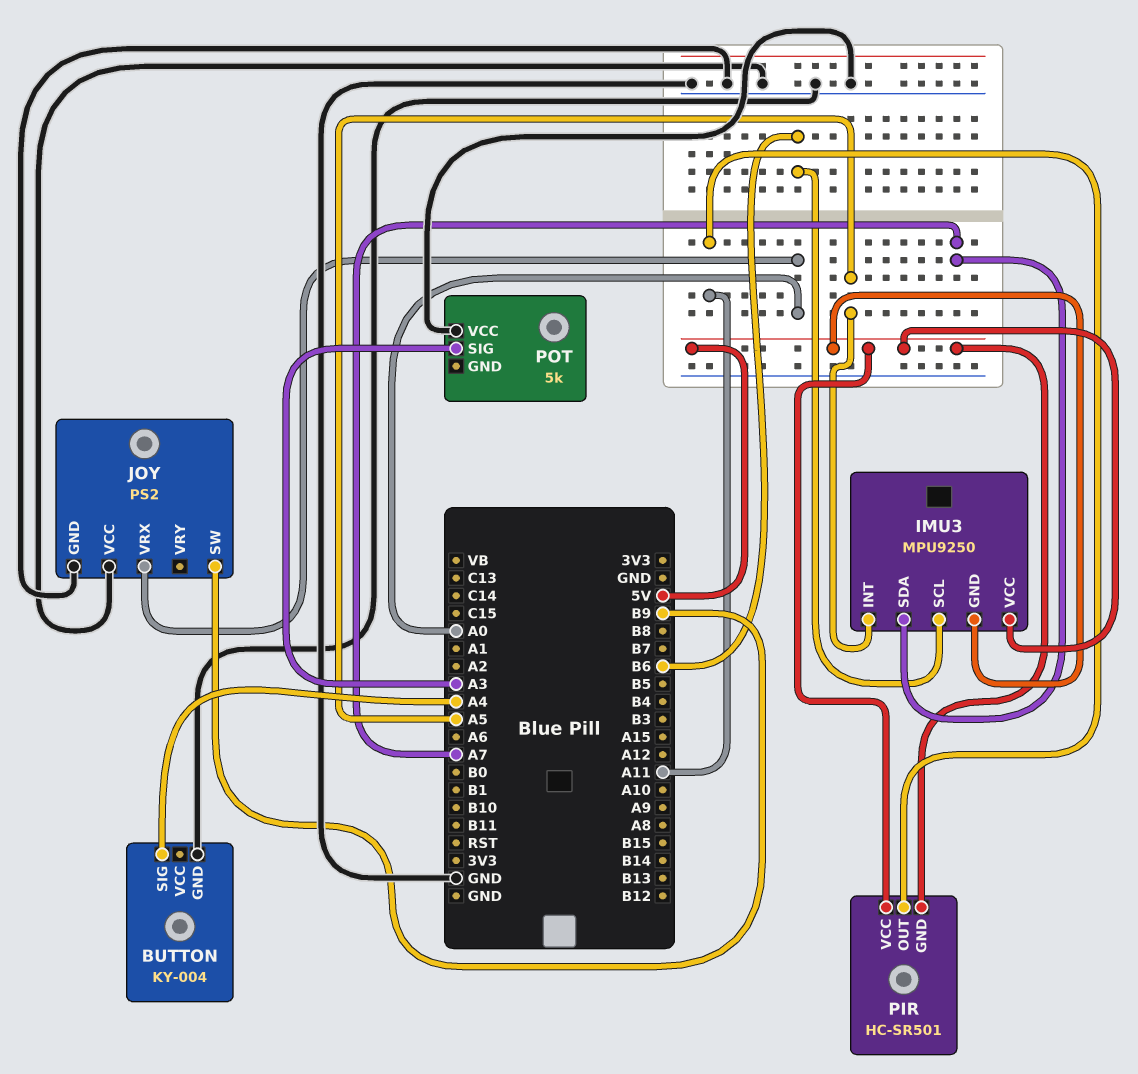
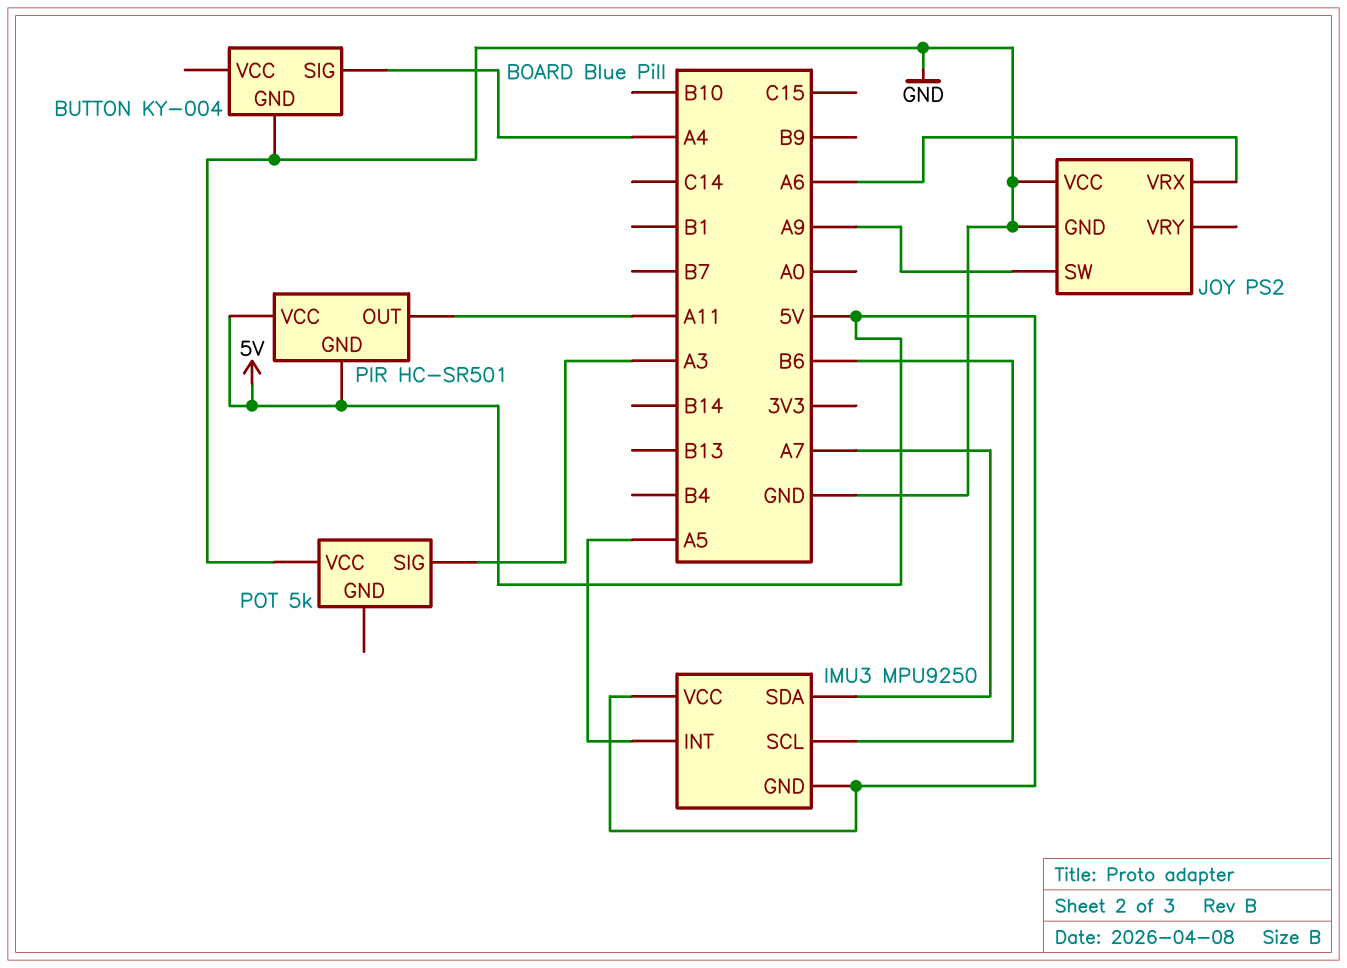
JOY pin SW: B9 -> A9
JOY pin VRX: A0 -> A6

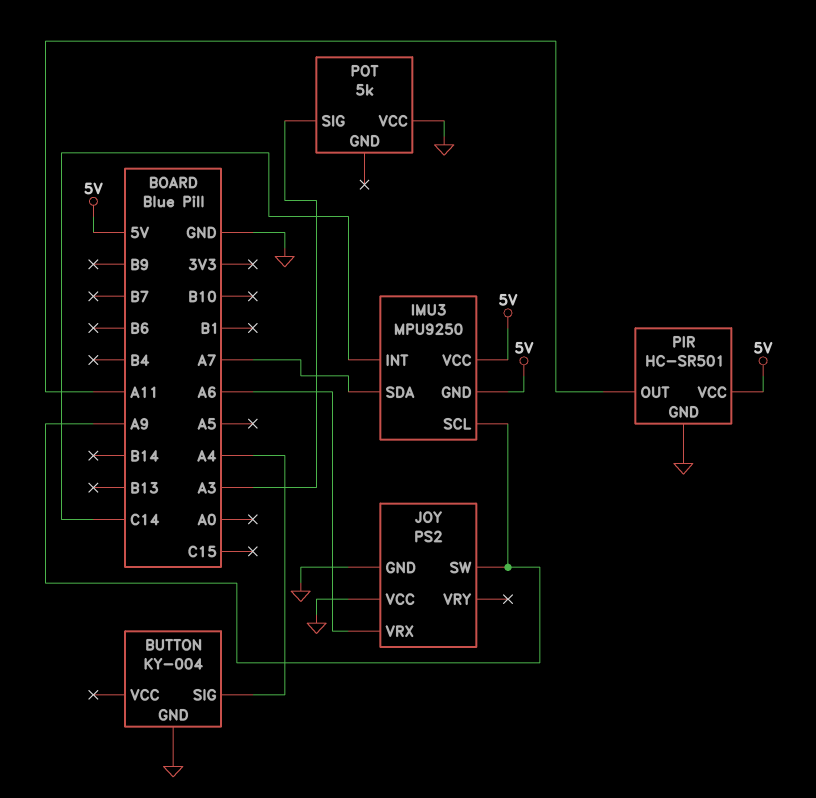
IMU3 pin INT: A5 -> C14
IMU3 pin SCL: B6 -> A9
PIR pin GND: 5V -> GND

